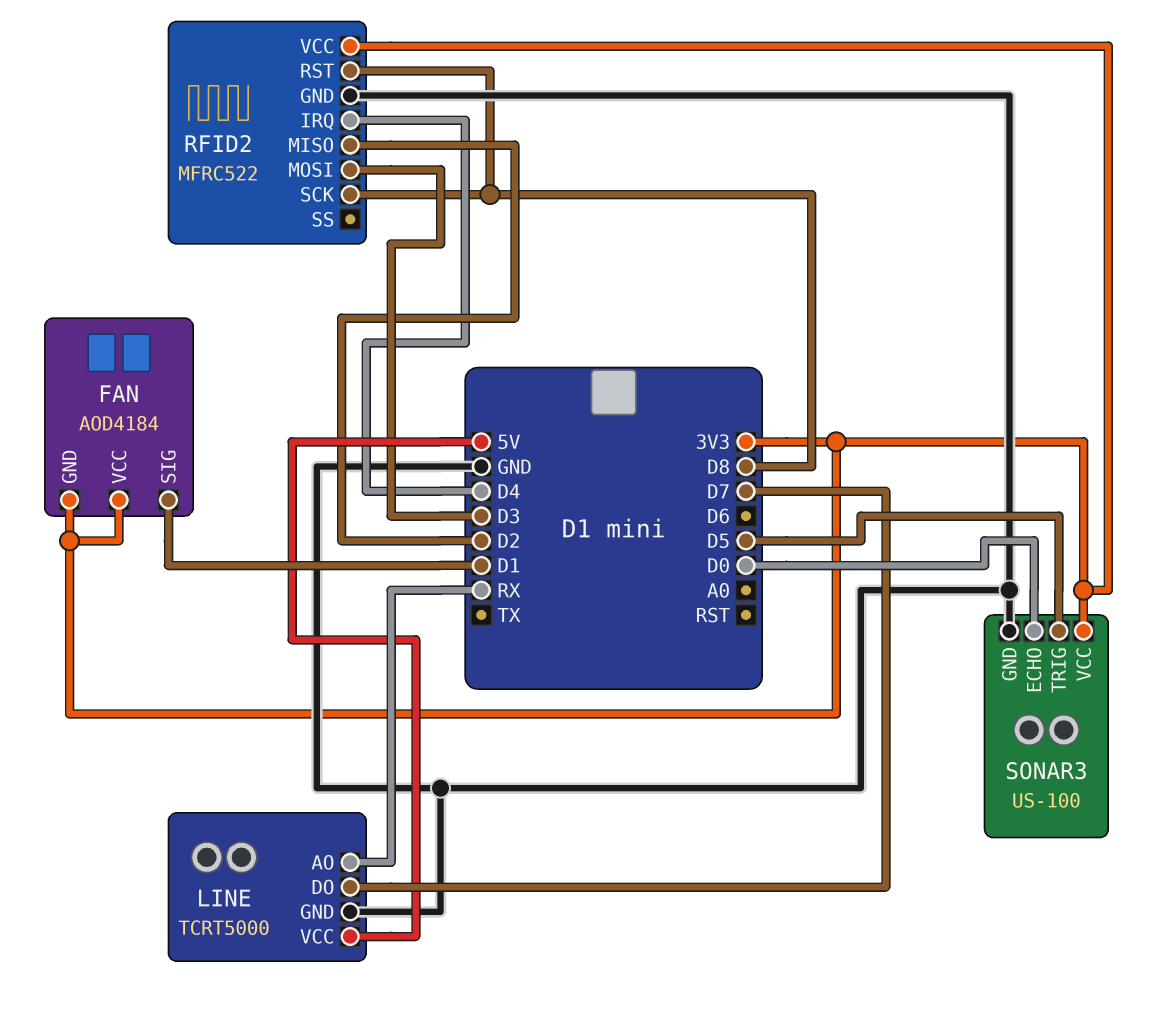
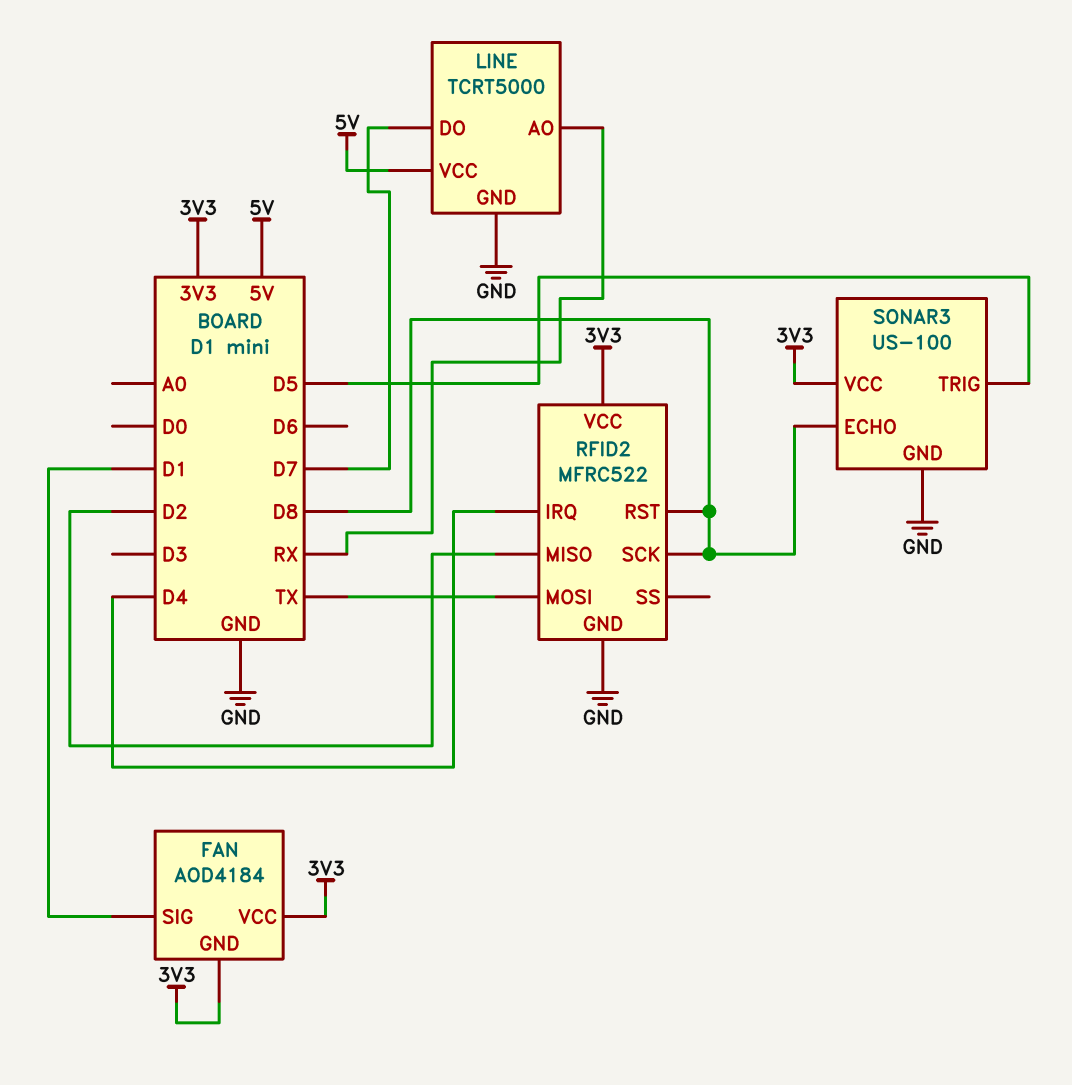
RFID2 pin MOSI: D3 -> TX
SONAR3 pin ECHO: D0 -> D8

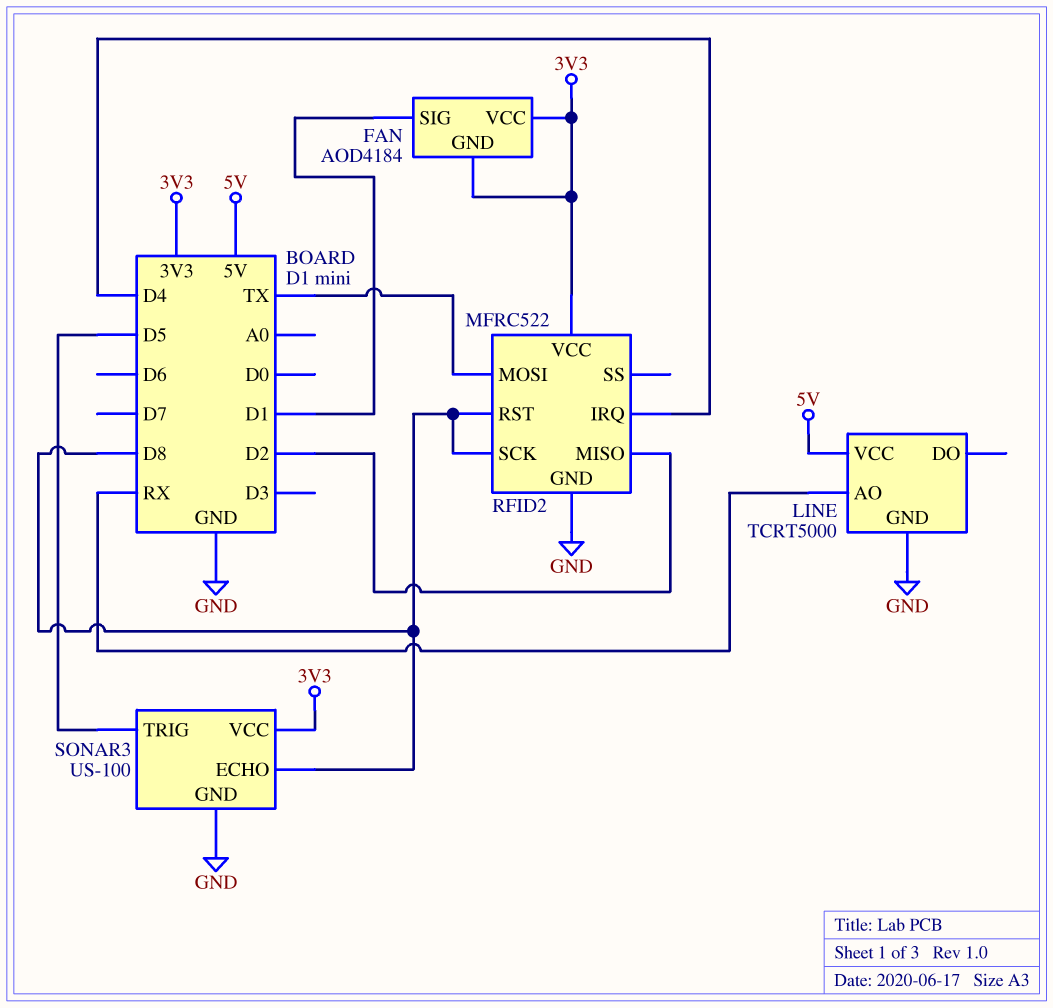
LINE pin DO: D7 -> none

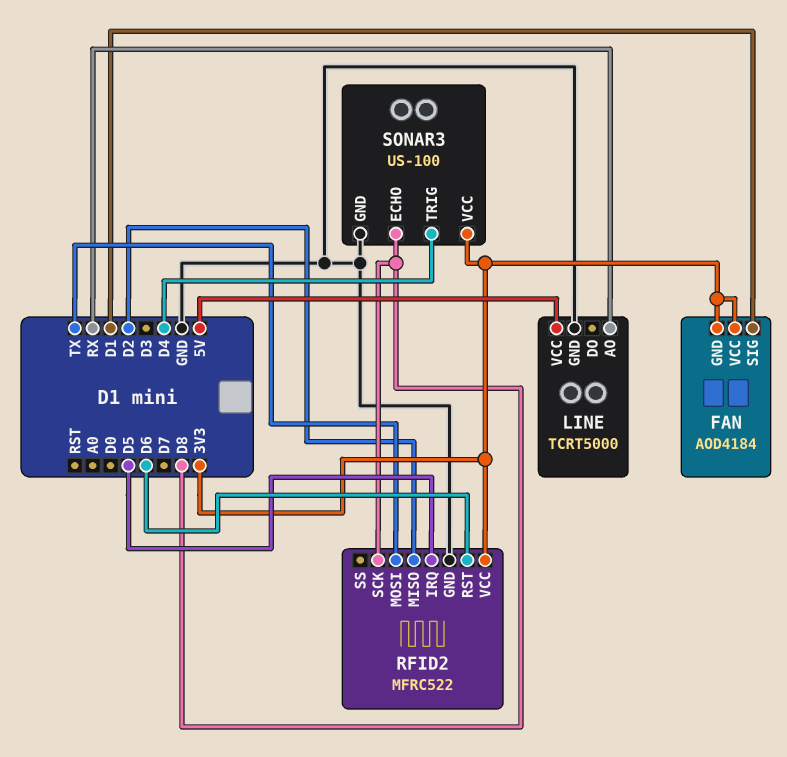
RFID2 pin IRQ: D4 -> D5
RFID2 pin RST: D8 -> D6
SONAR3 pin TRIG: D5 -> D4

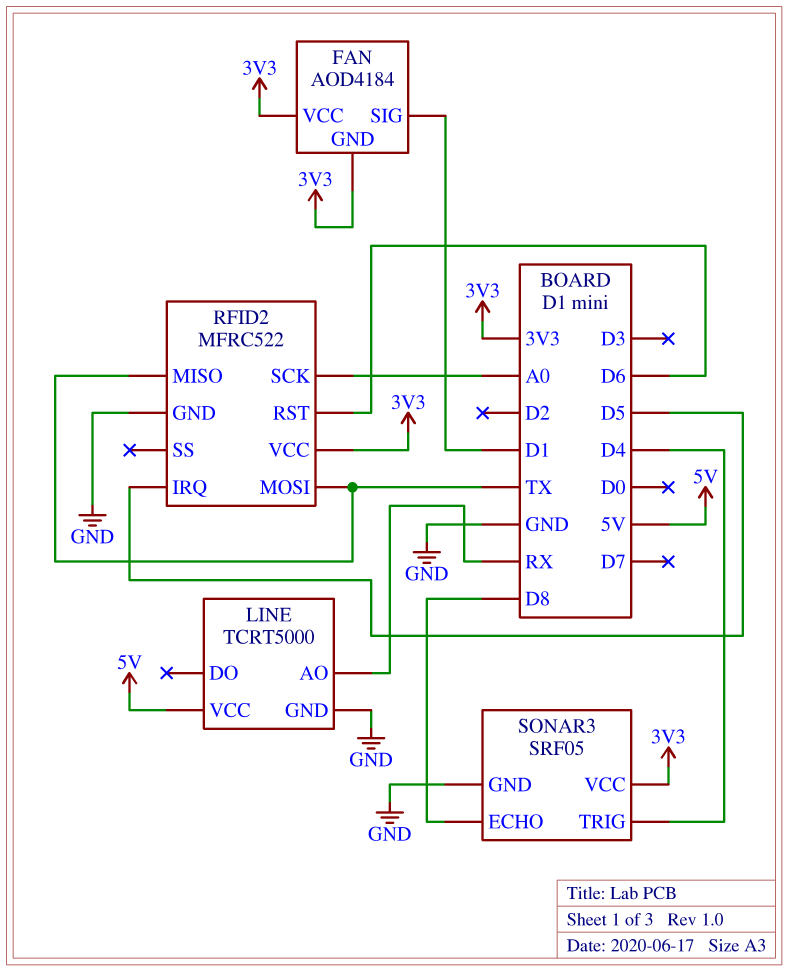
RFID2 pin MISO: D2 -> TX
RFID2 pin SCK: D8 -> A0
SONAR3: US-100 -> SRF05

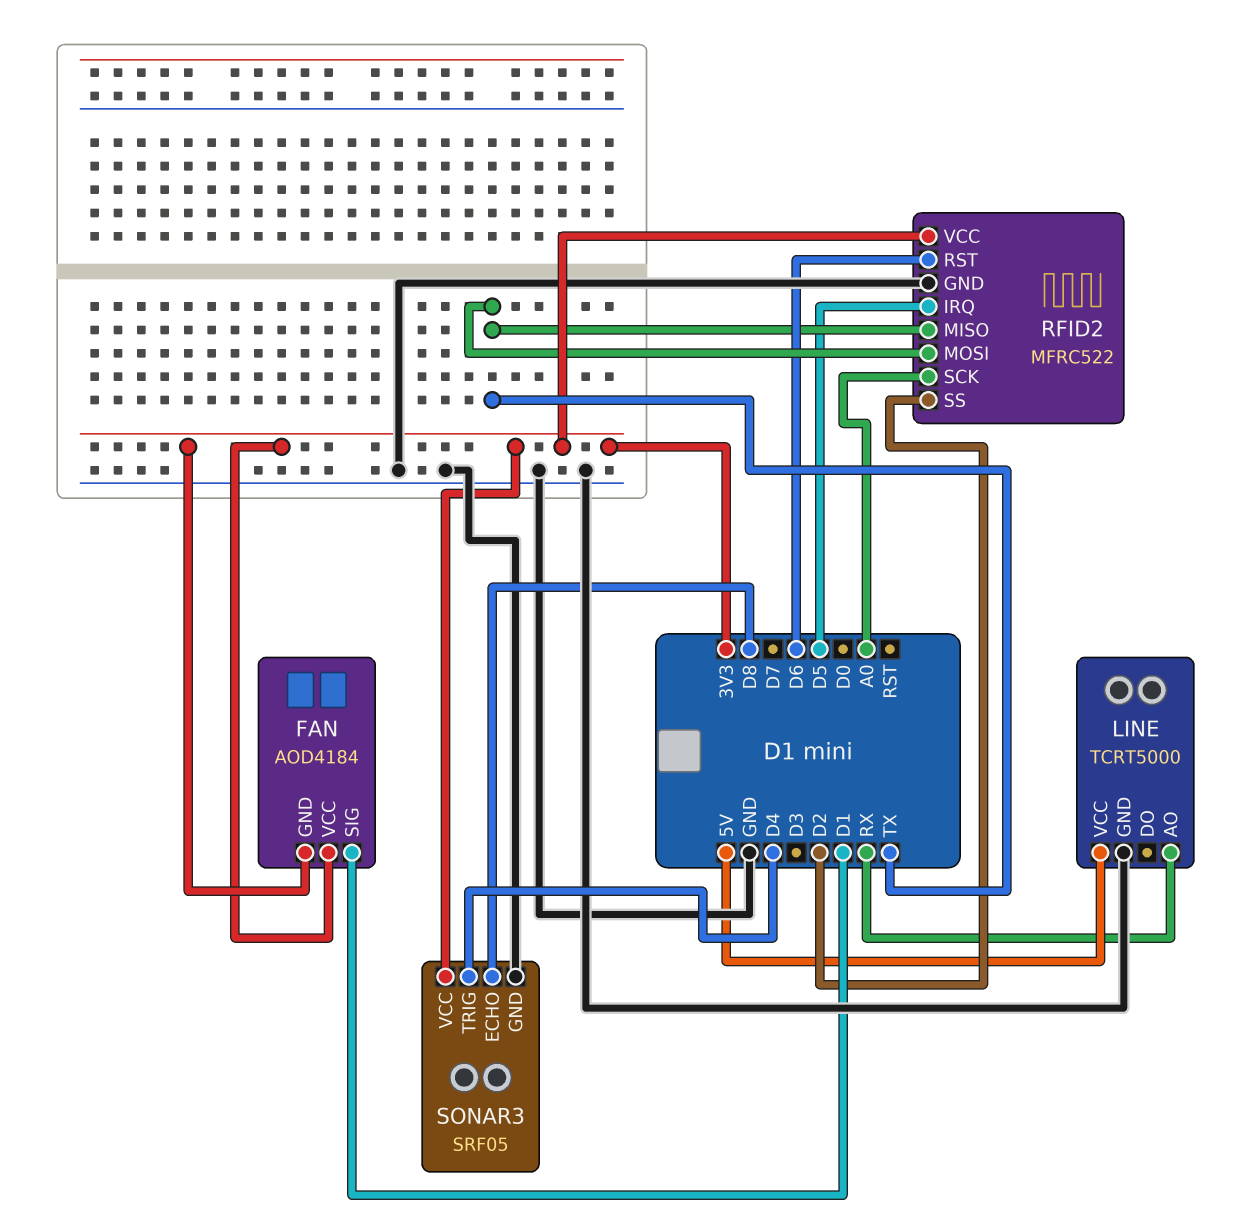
RFID2 pin SS: none -> D2

